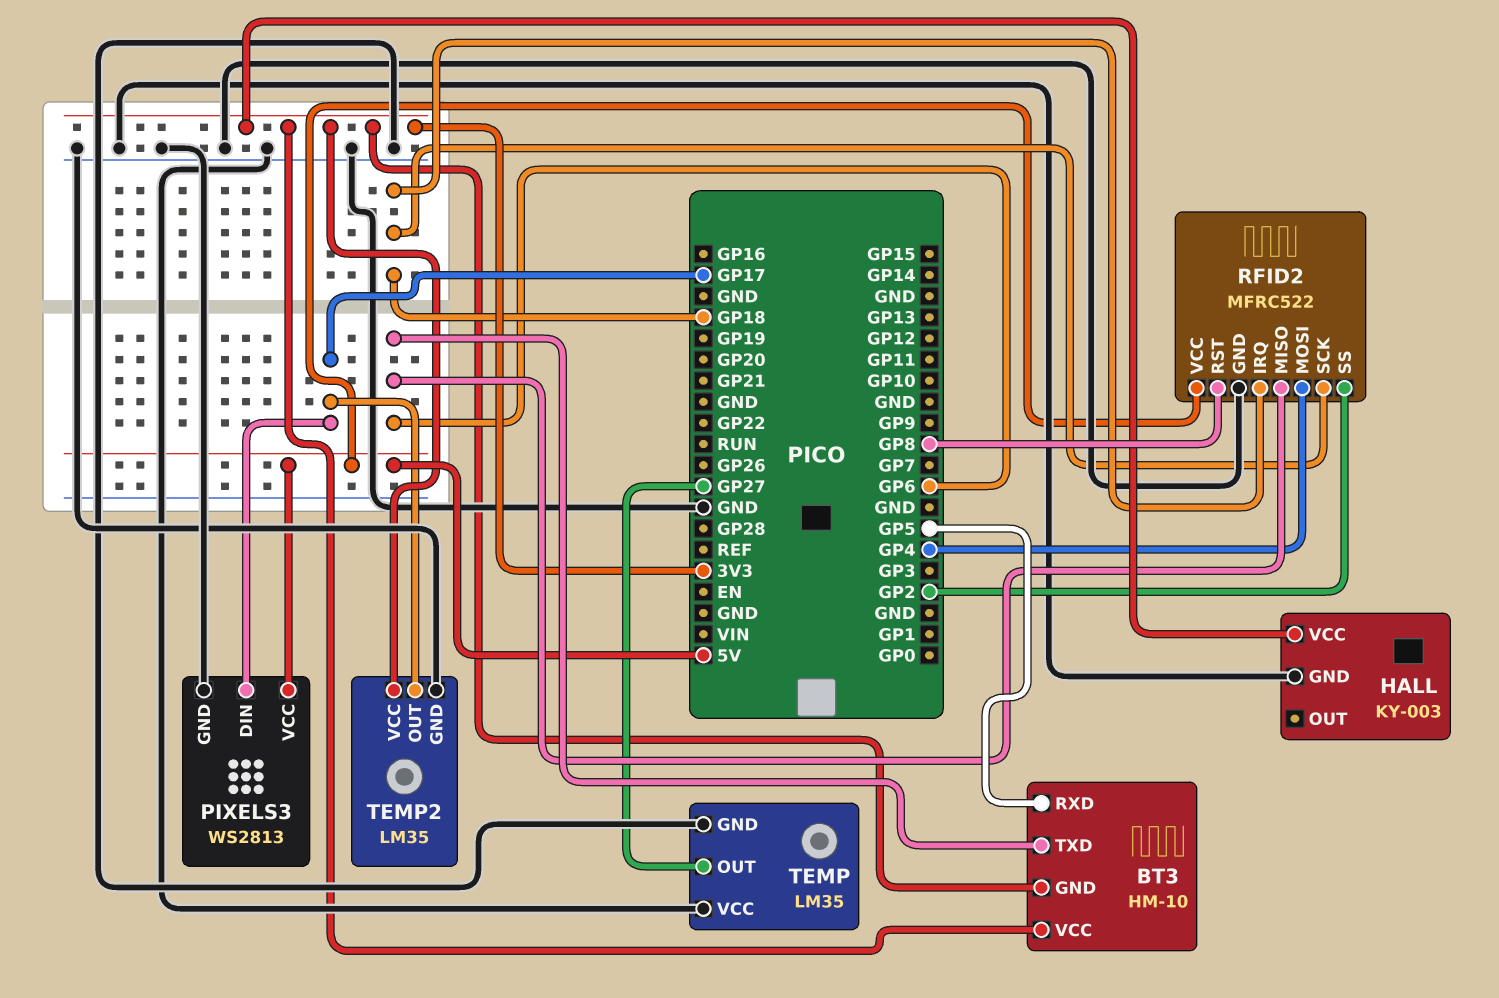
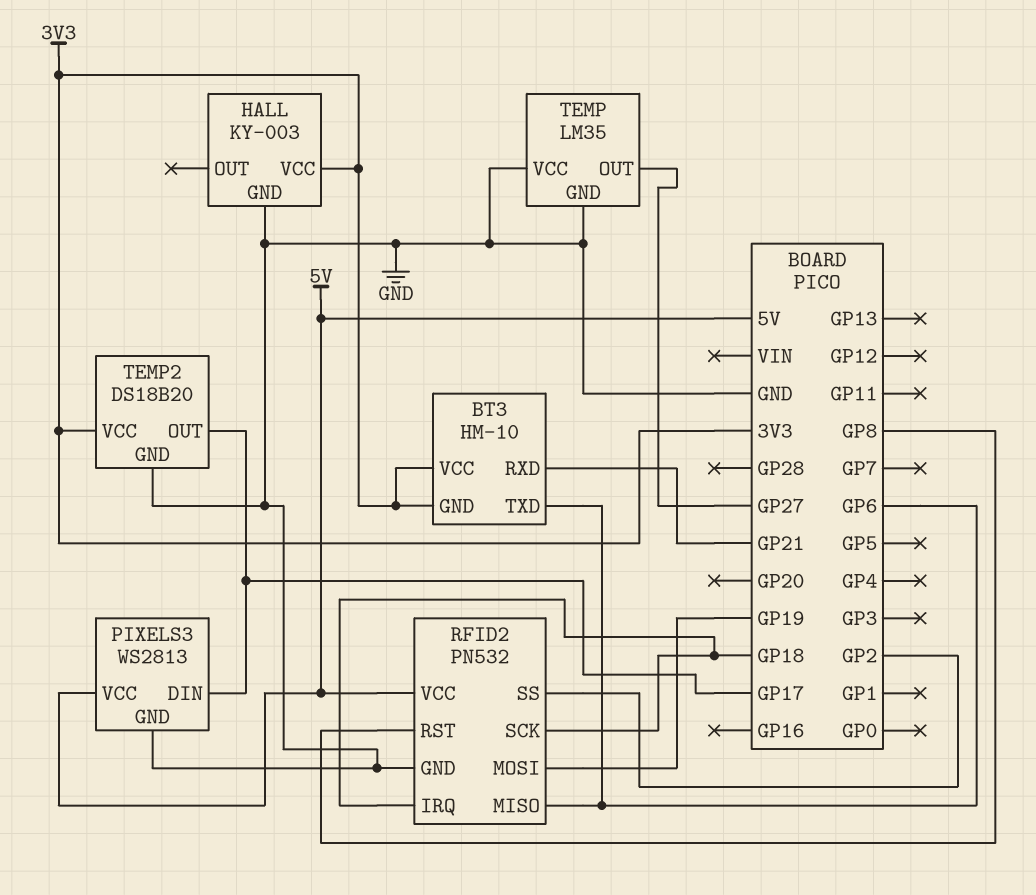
BT3 pin RXD: GP5 -> GP21
RFID2: MFRC522 -> PN532
RFID2 pin MOSI: GP4 -> GP19
TEMP2: LM35 -> DS18B20

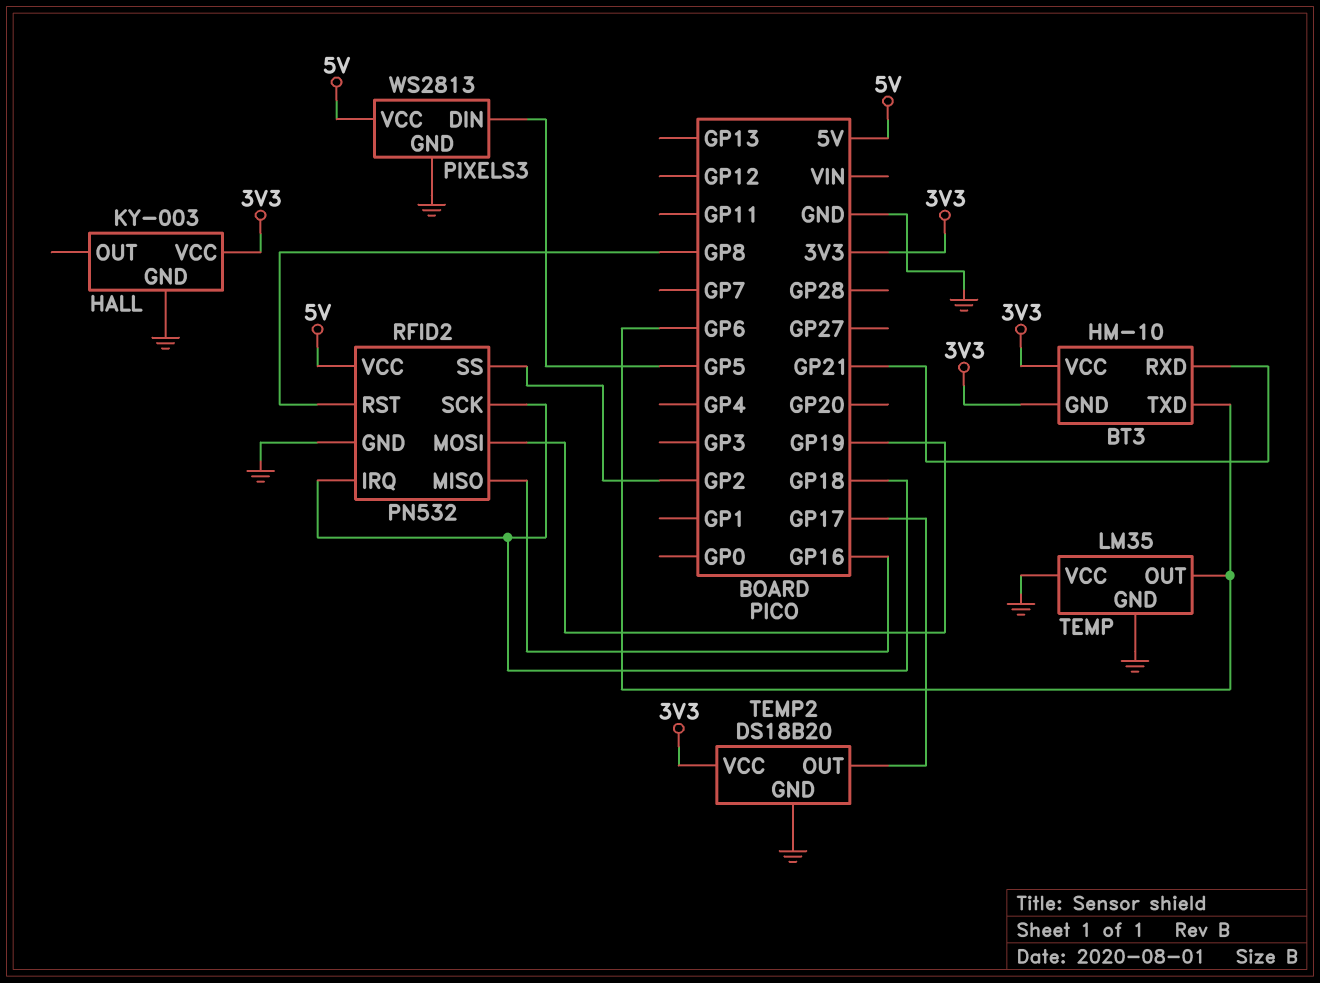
PIXELS3 pin DIN: GP17 -> GP5
RFID2 pin MISO: GP6 -> GP16
TEMP pin OUT: GP27 -> GP6

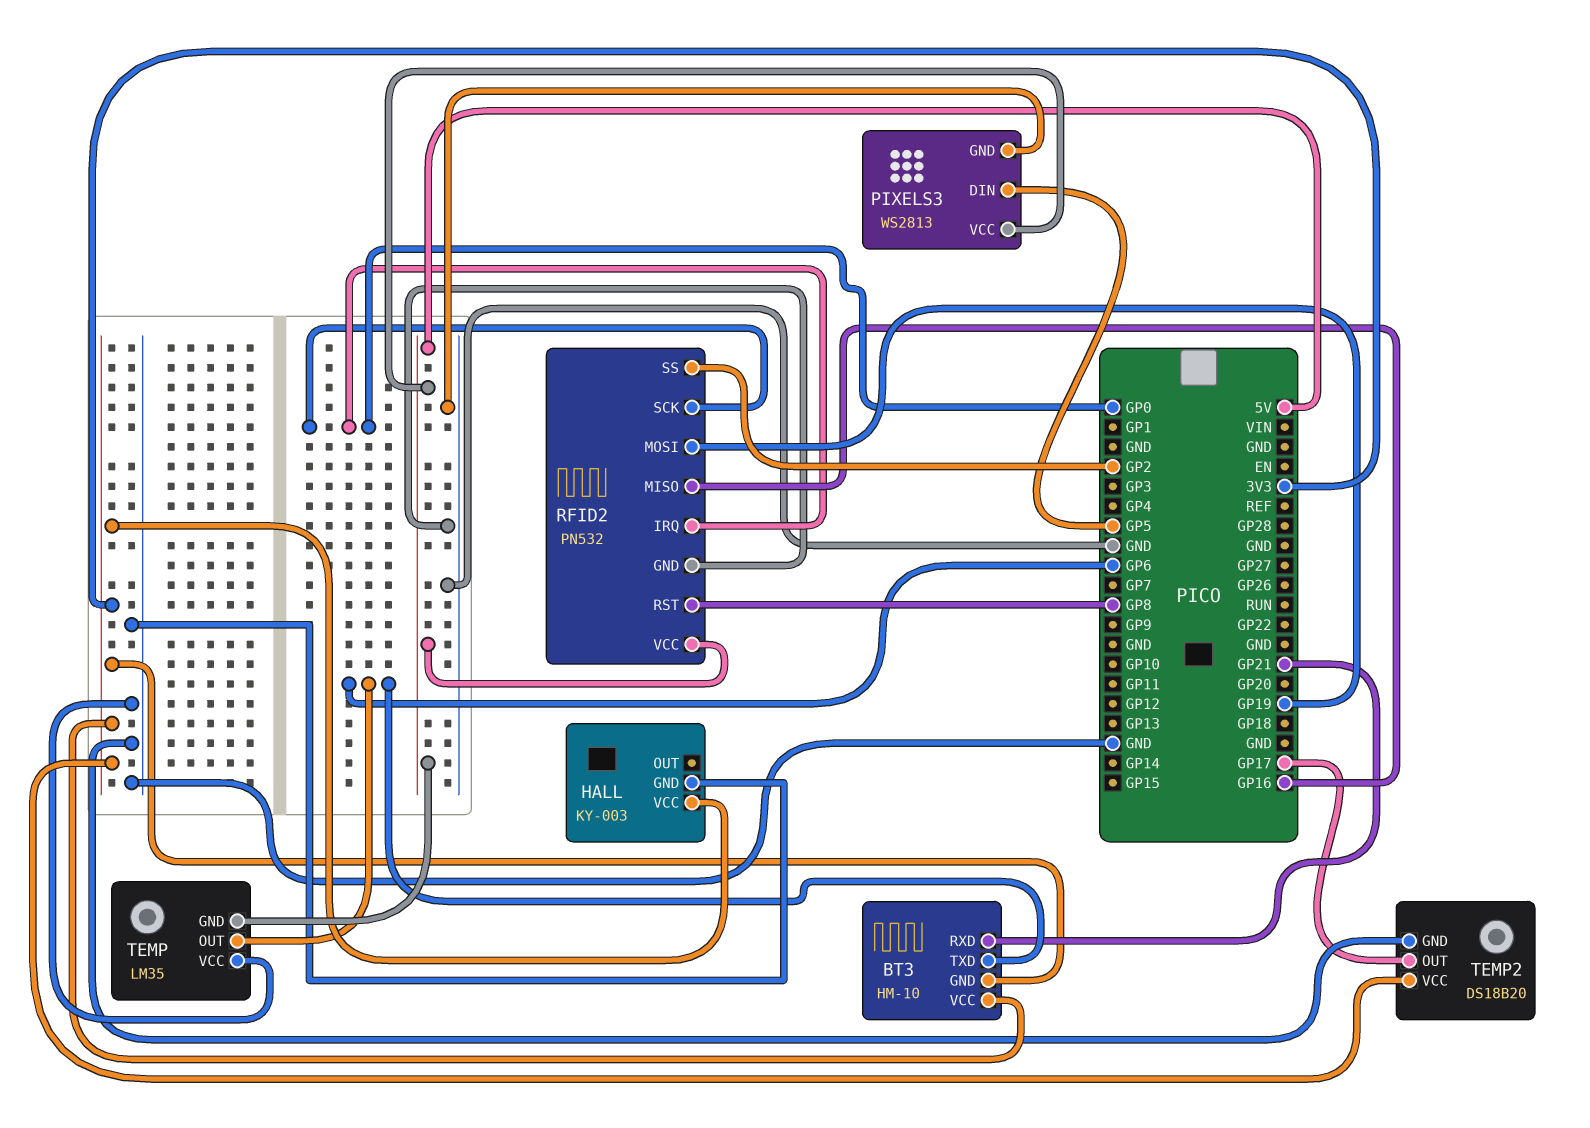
RFID2 pin IRQ: GP18 -> GP0
RFID2 pin SCK: GP18 -> GP0
TEMP pin GND: GND -> 5V

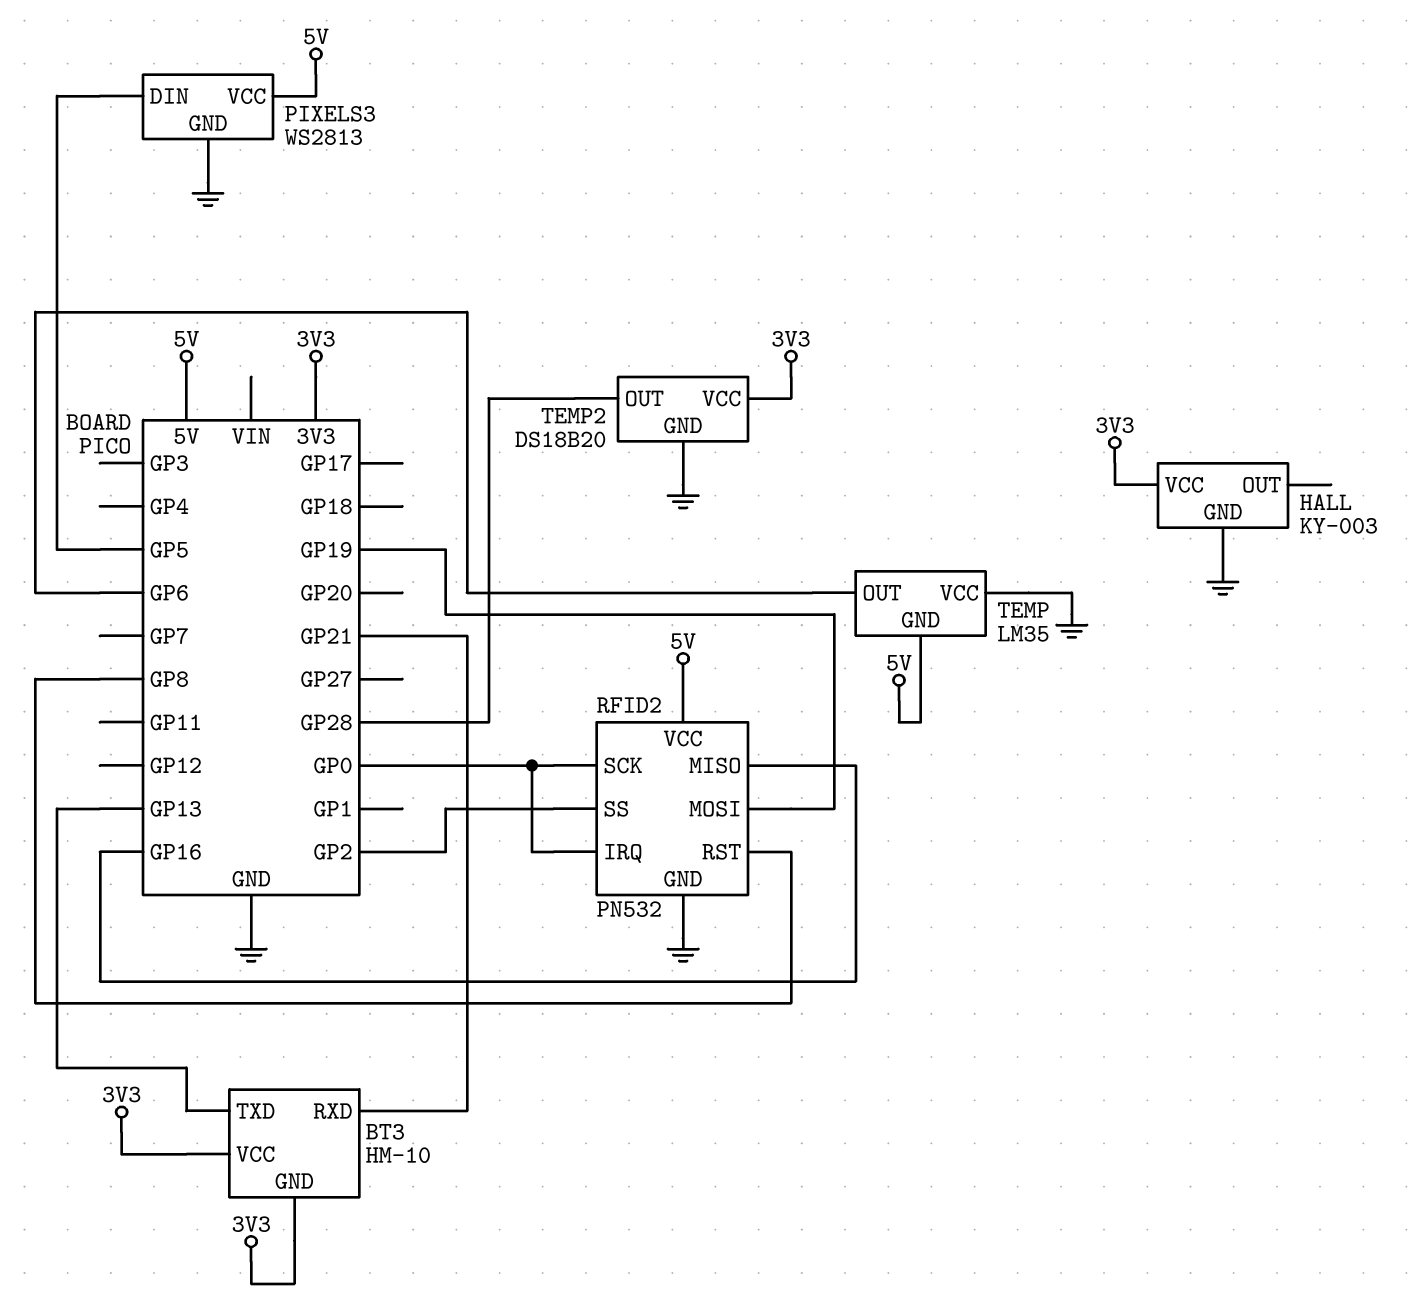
BT3 pin TXD: GP6 -> GP13
TEMP2 pin OUT: GP17 -> GP28

